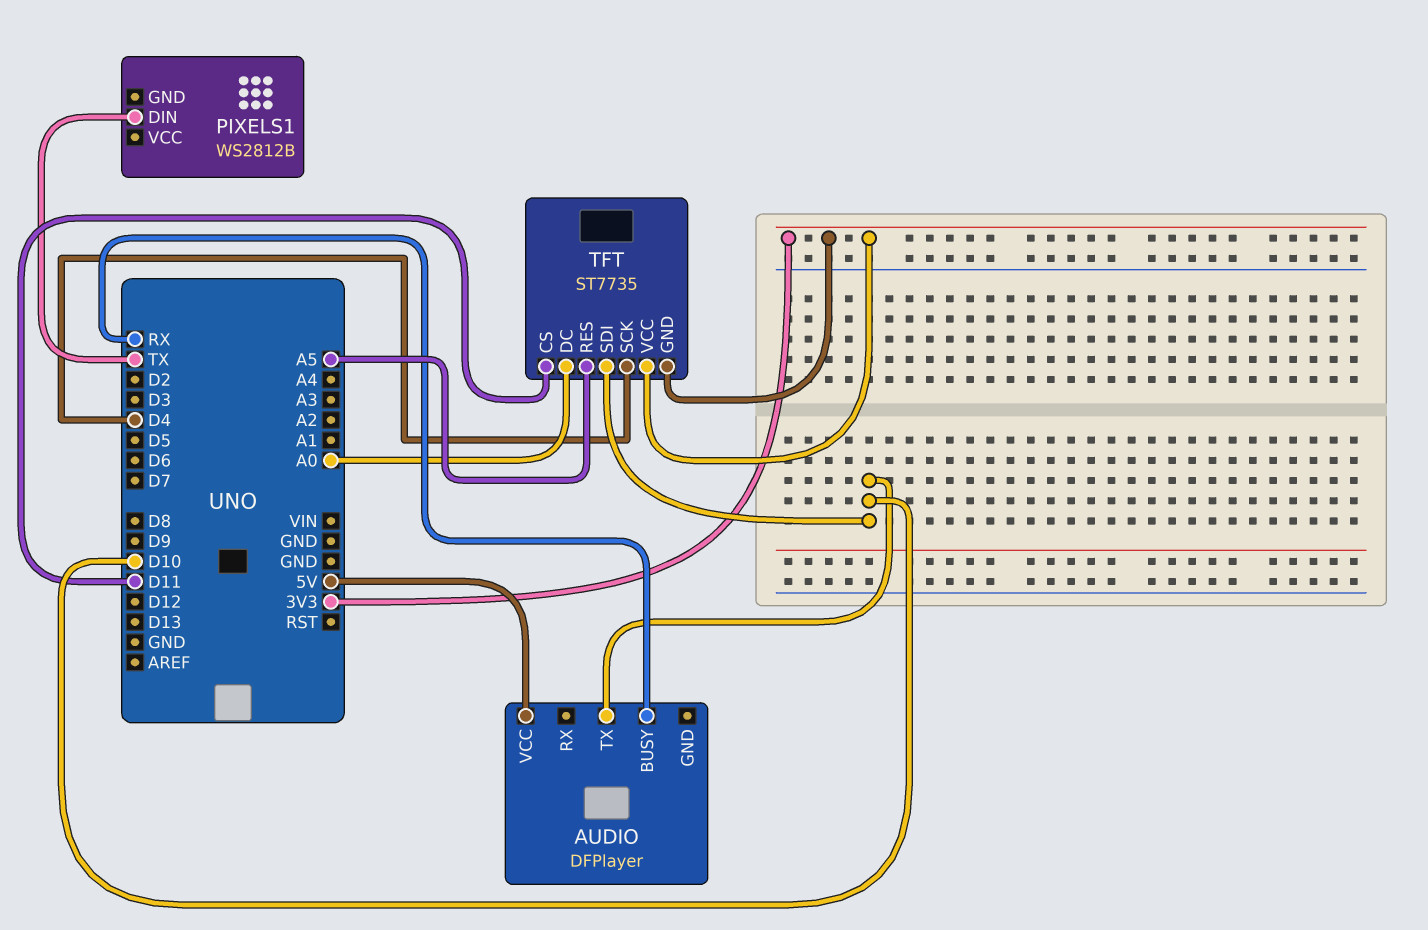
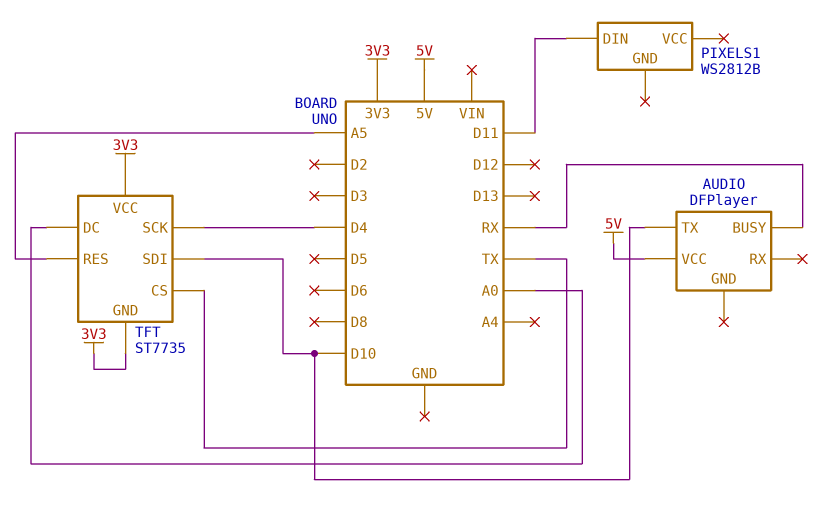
PIXELS1 pin DIN: TX -> D11
TFT pin CS: D11 -> TX

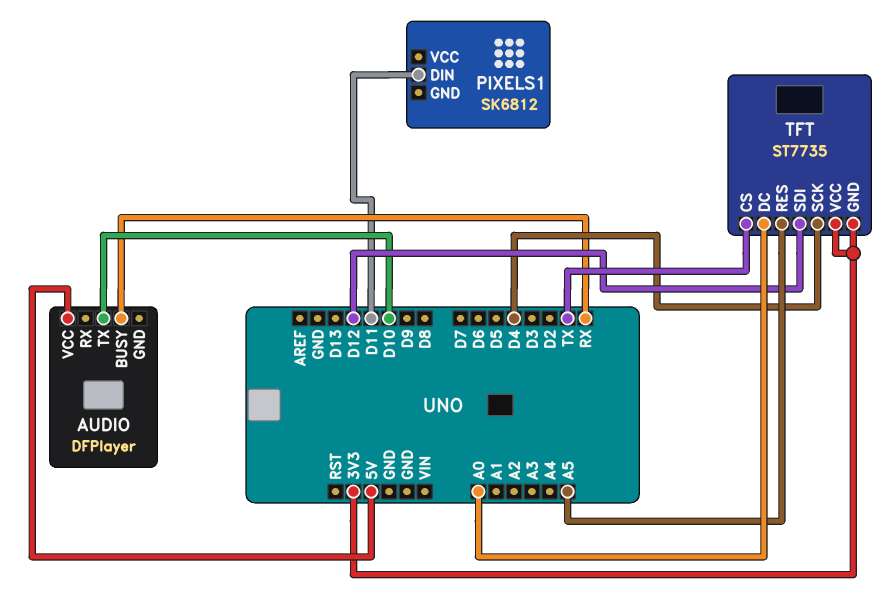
PIXELS1: WS2812B -> SK6812
TFT pin SDI: D10 -> D12

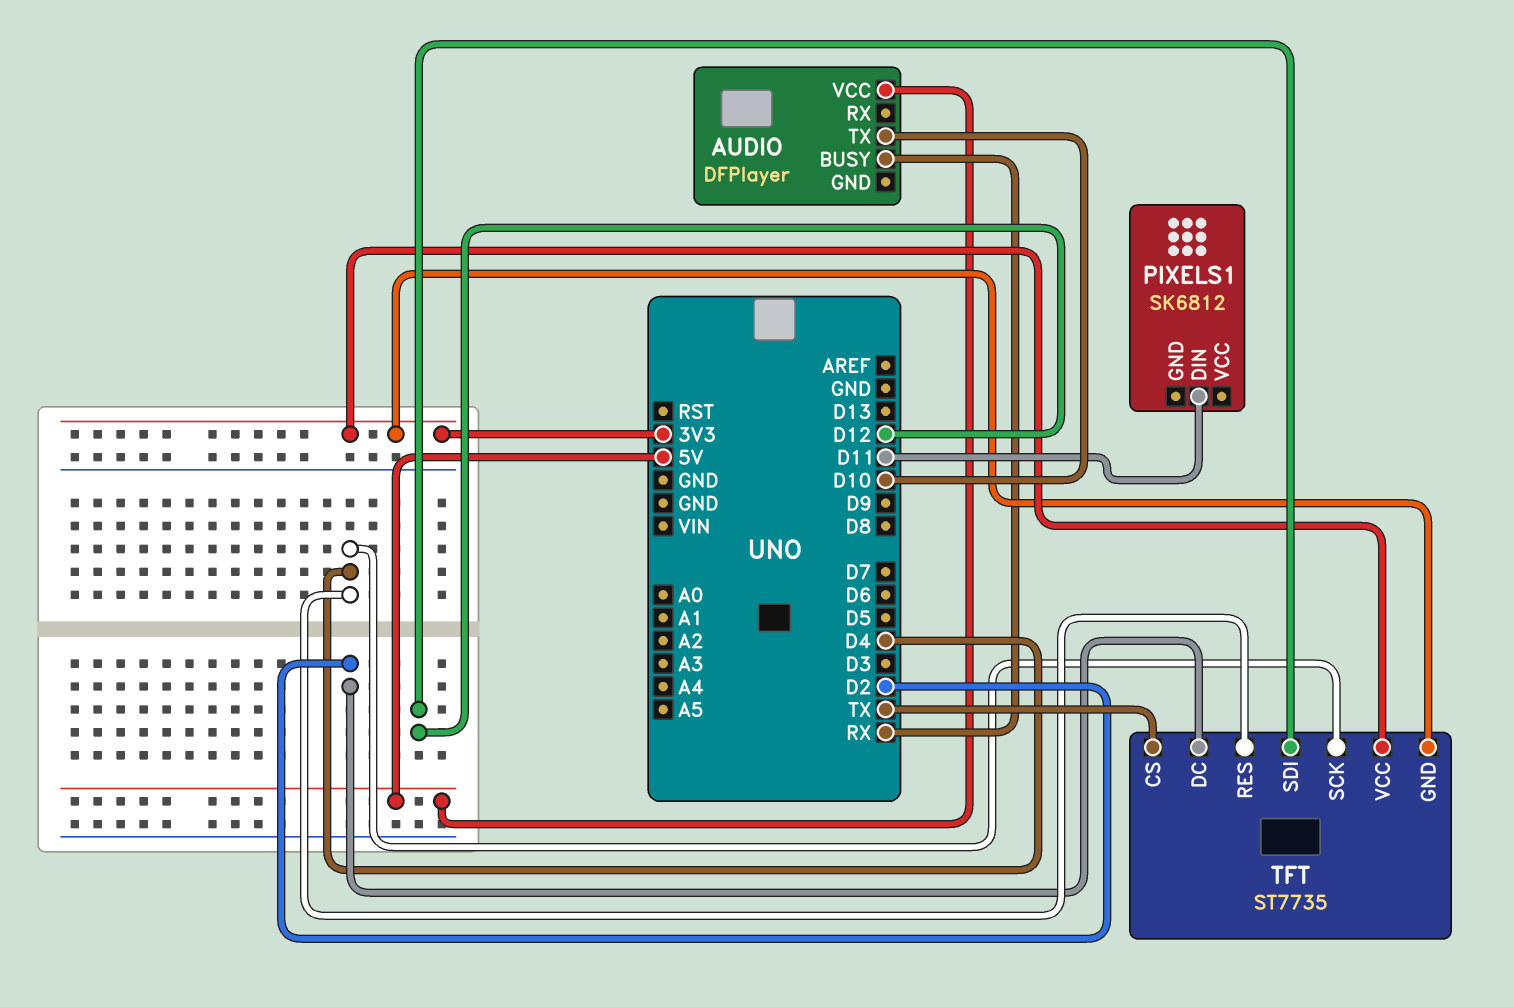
TFT pin DC: A0 -> D2
TFT pin RES: A5 -> D4

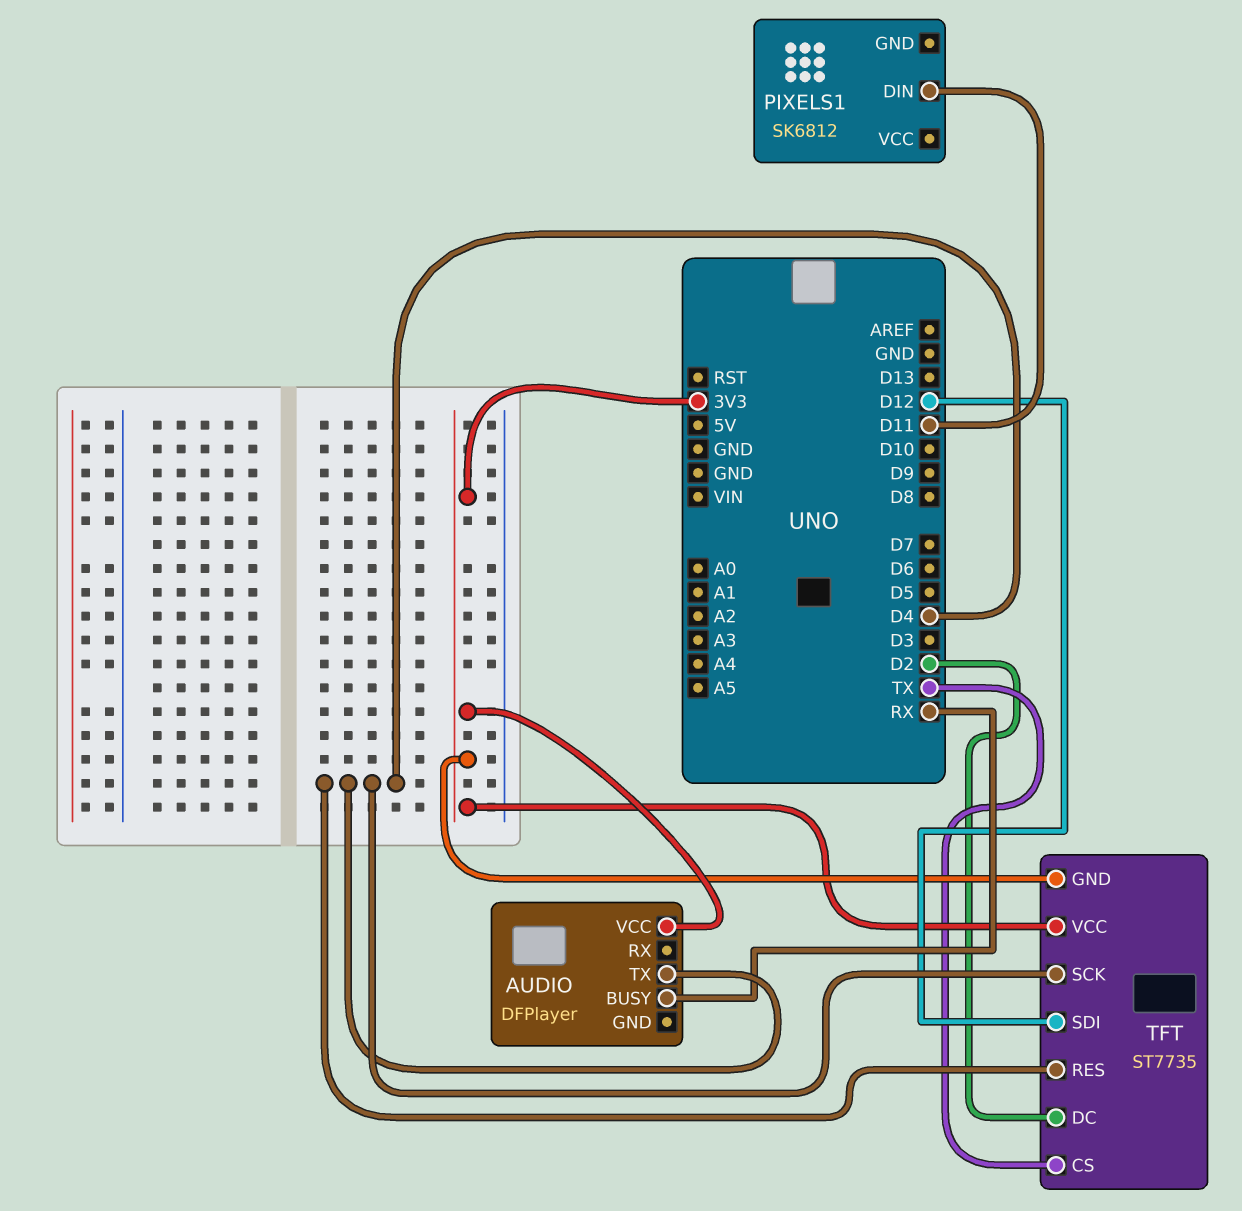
AUDIO pin TX: D10 -> D4
AUDIO pin VCC: 5V -> 3V3

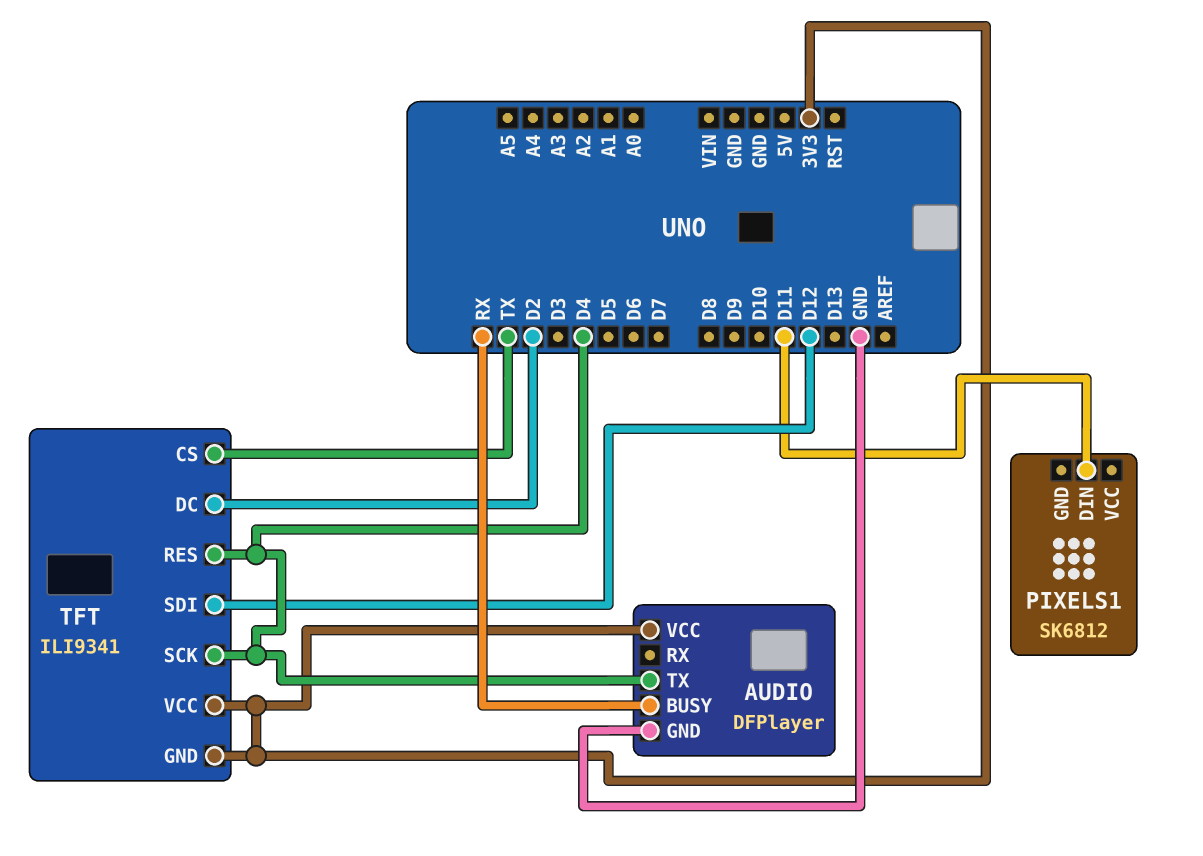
AUDIO pin GND: none -> GND
TFT: ST7735 -> ILI9341

